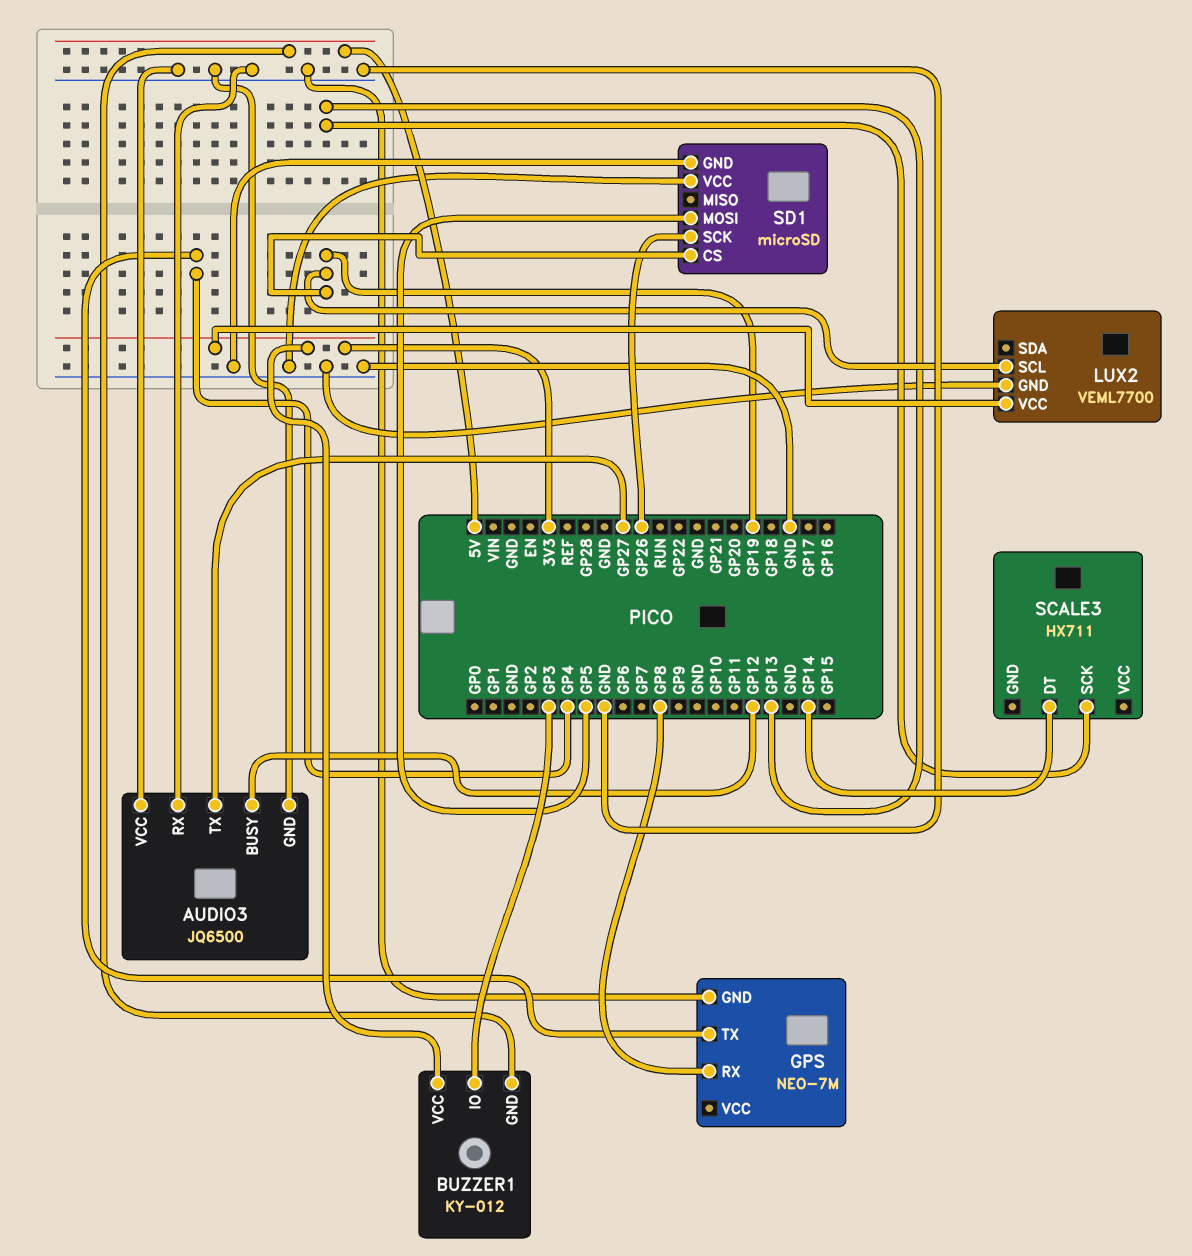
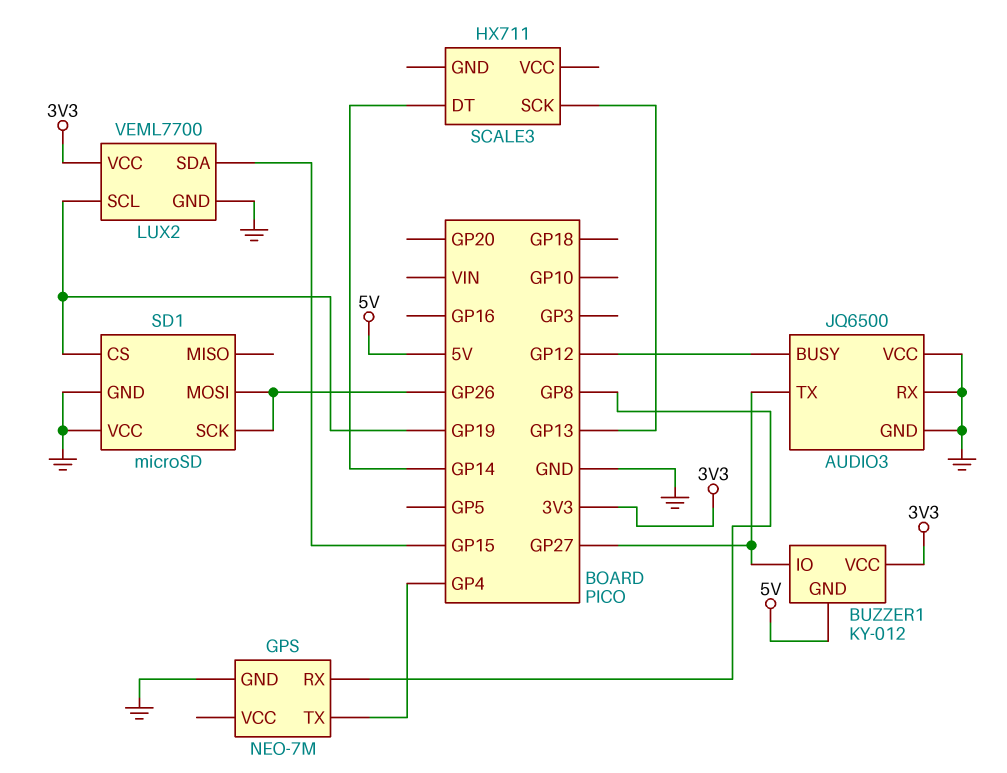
BUZZER1 pin IO: GP3 -> GP27
LUX2 pin SDA: none -> GP15
SD1 pin MOSI: GP5 -> GP26

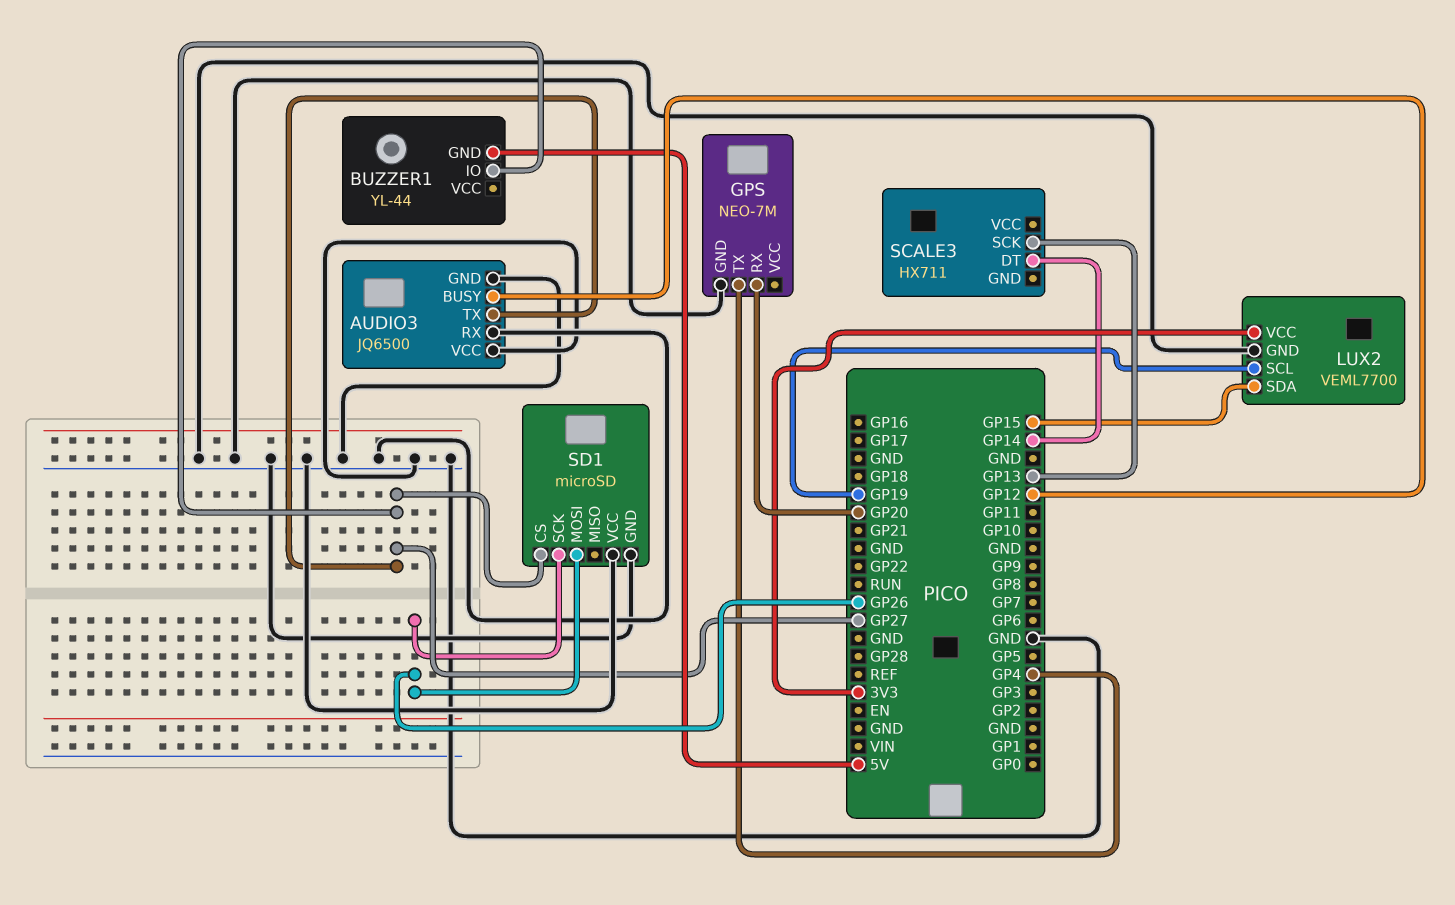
BUZZER1: KY-012 -> YL-44
BUZZER1 pin VCC: 3V3 -> none
GPS pin RX: GP8 -> GP20
SD1 pin CS: GP19 -> GP27

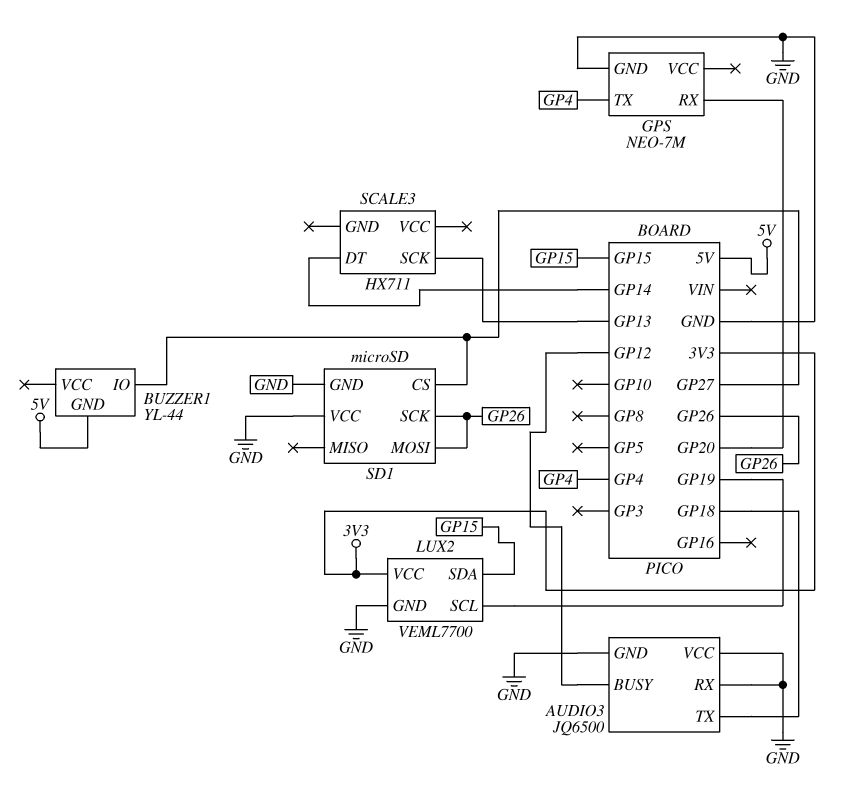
AUDIO3 pin TX: GP27 -> GP18

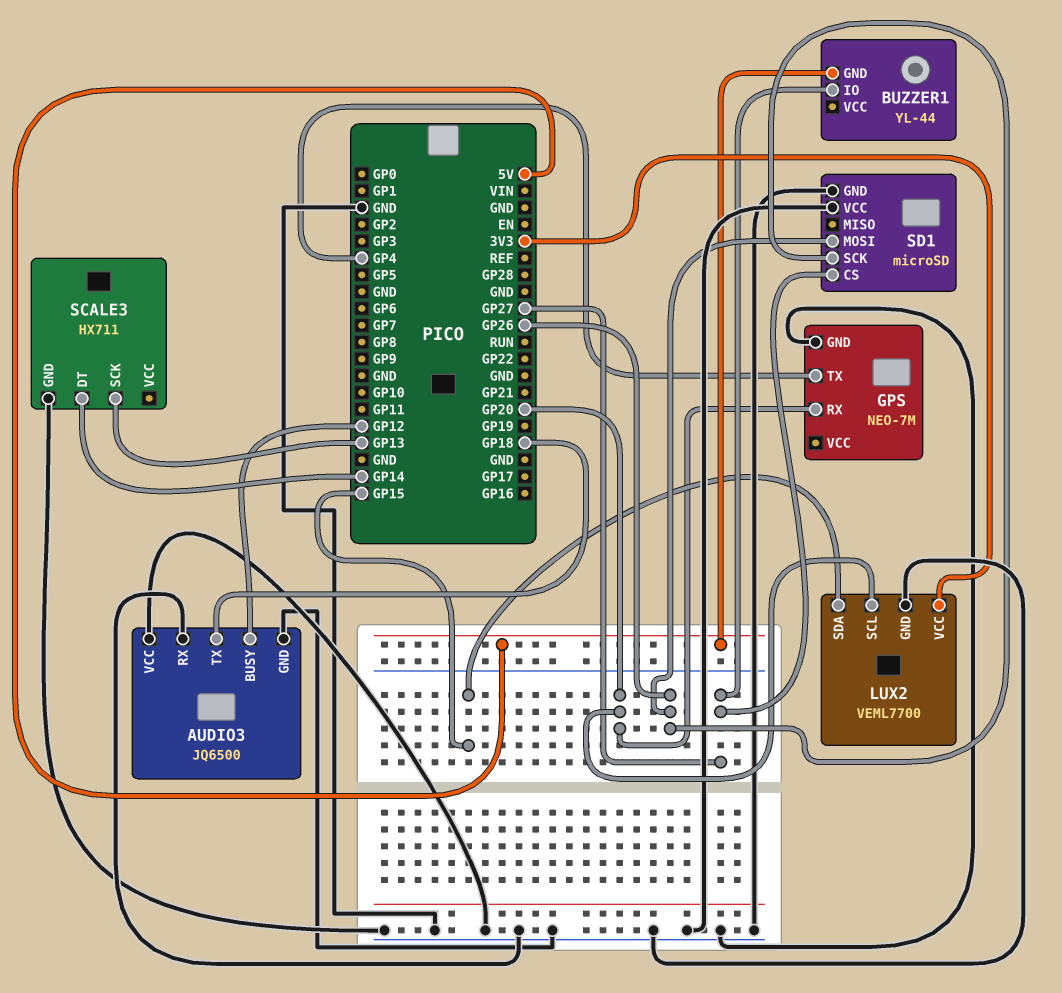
LUX2 pin SCL: GP19 -> GP20
SCALE3 pin GND: none -> GND

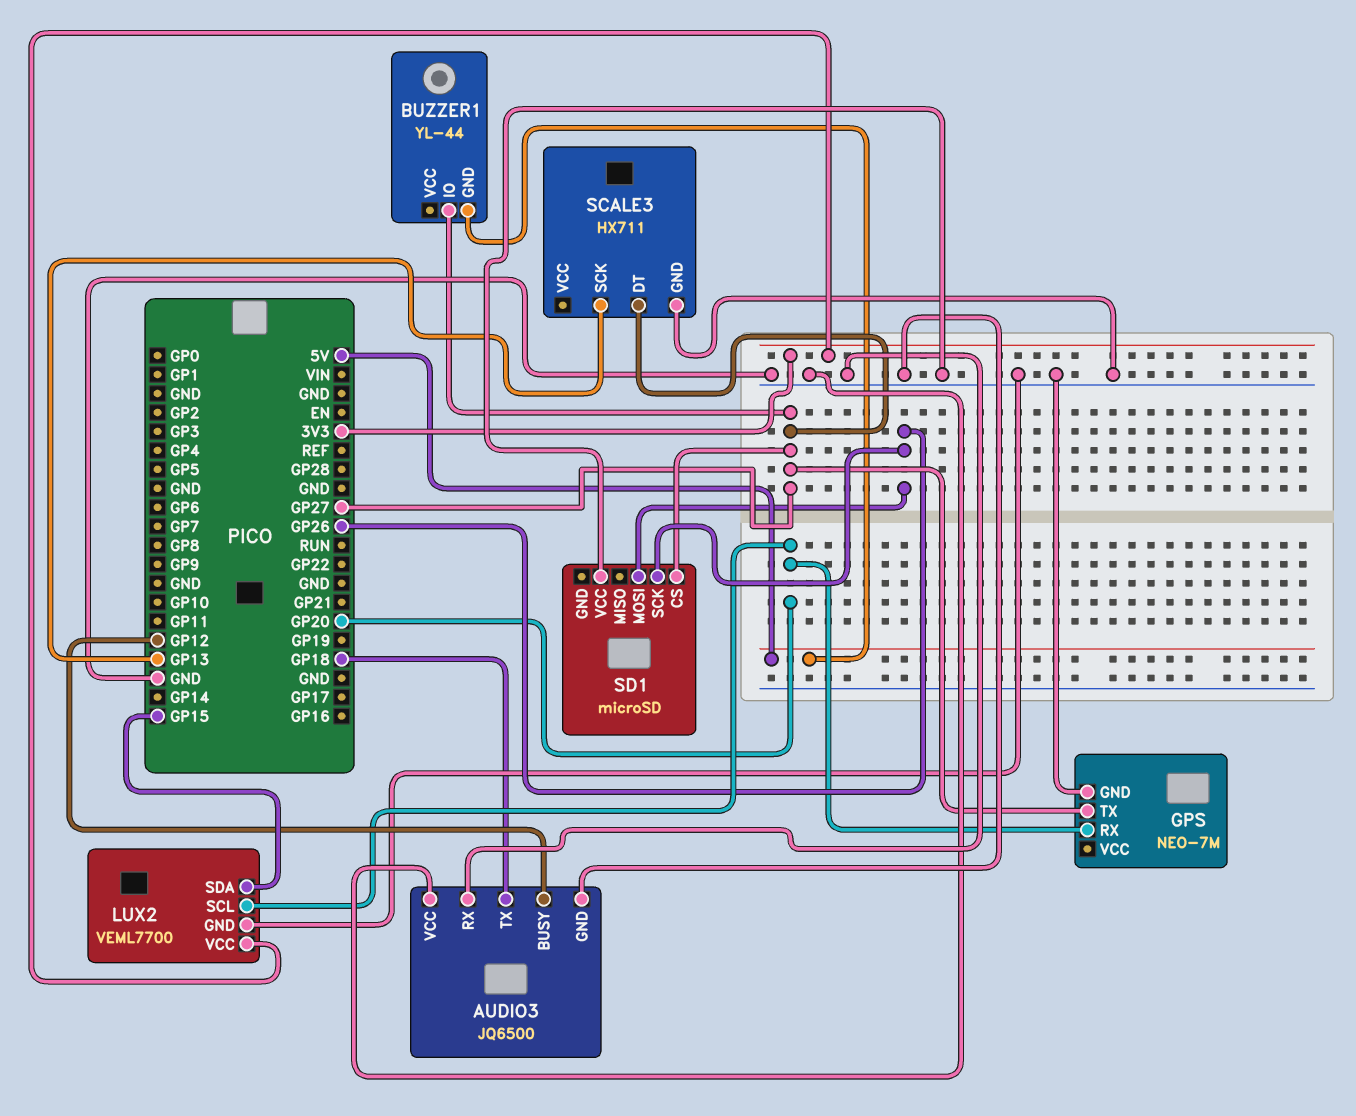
GPS pin TX: GP4 -> GP27
SCALE3 pin DT: GP14 -> GP27
SD1 pin GND: GND -> none

